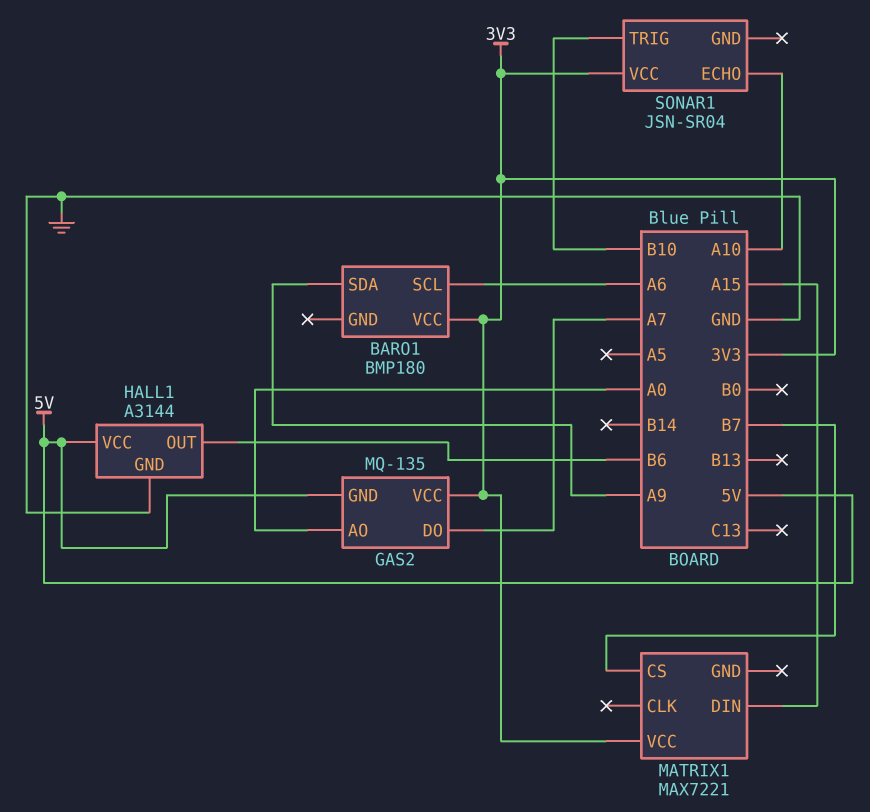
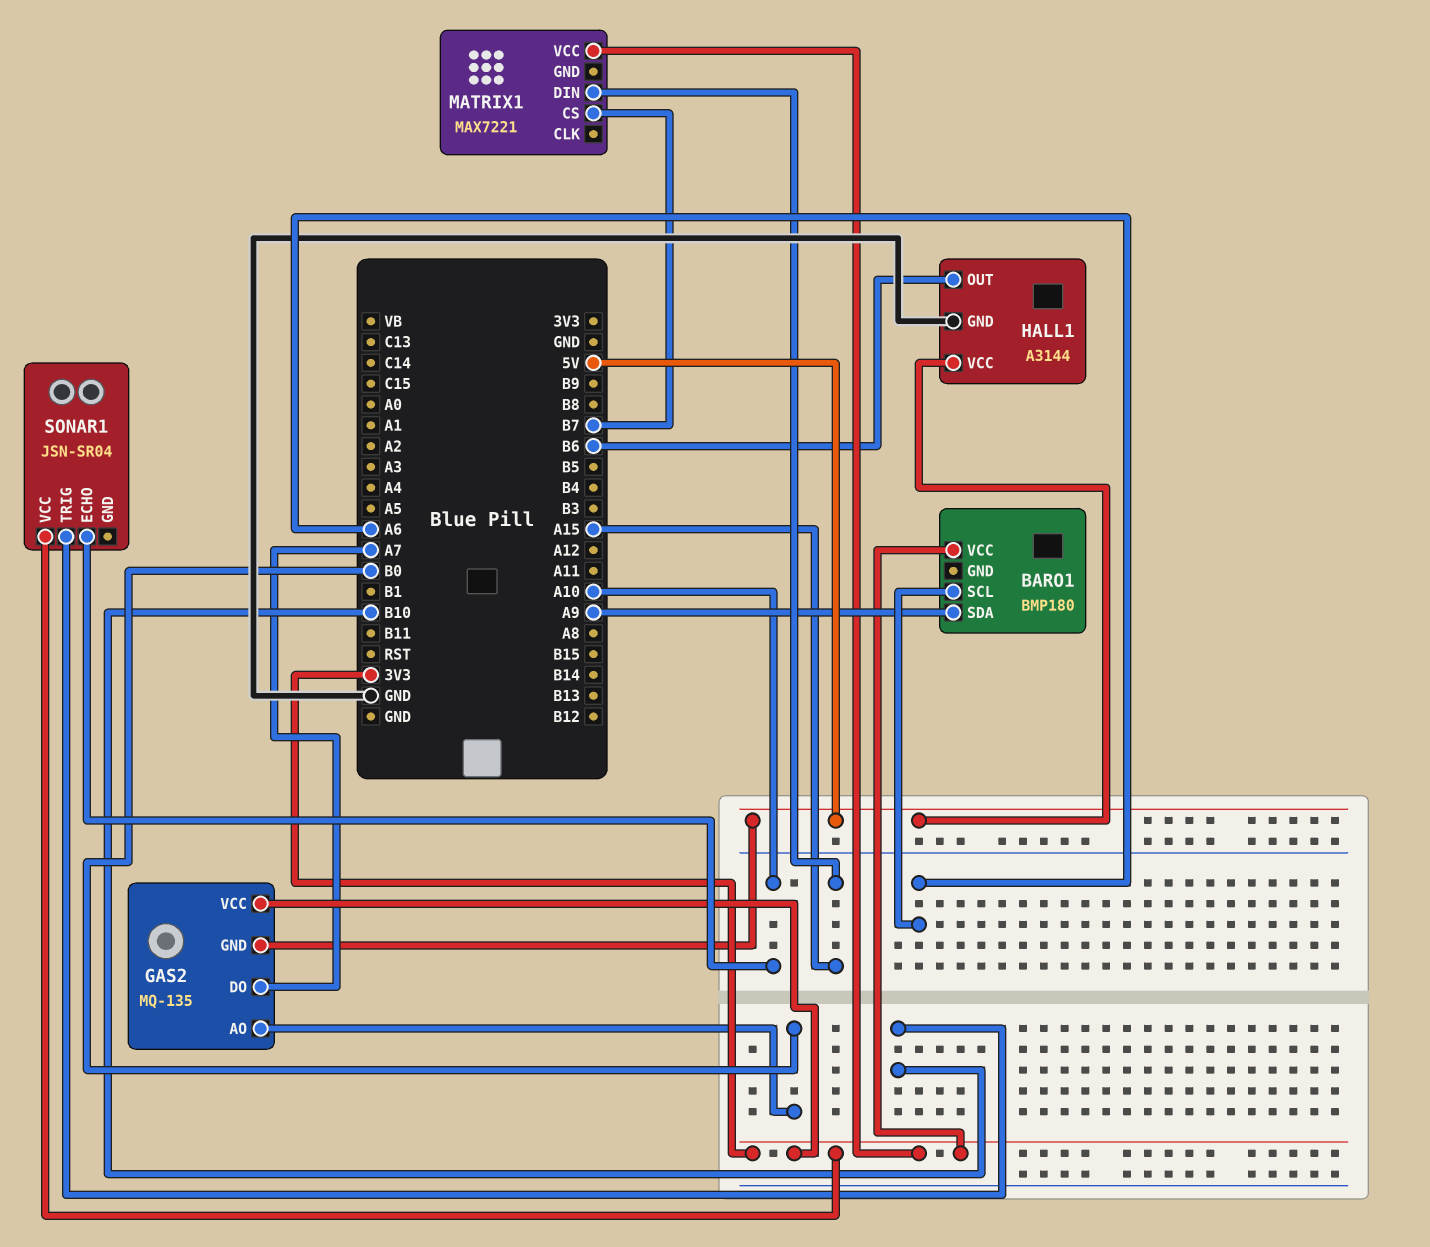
GAS2 pin AO: A0 -> B0

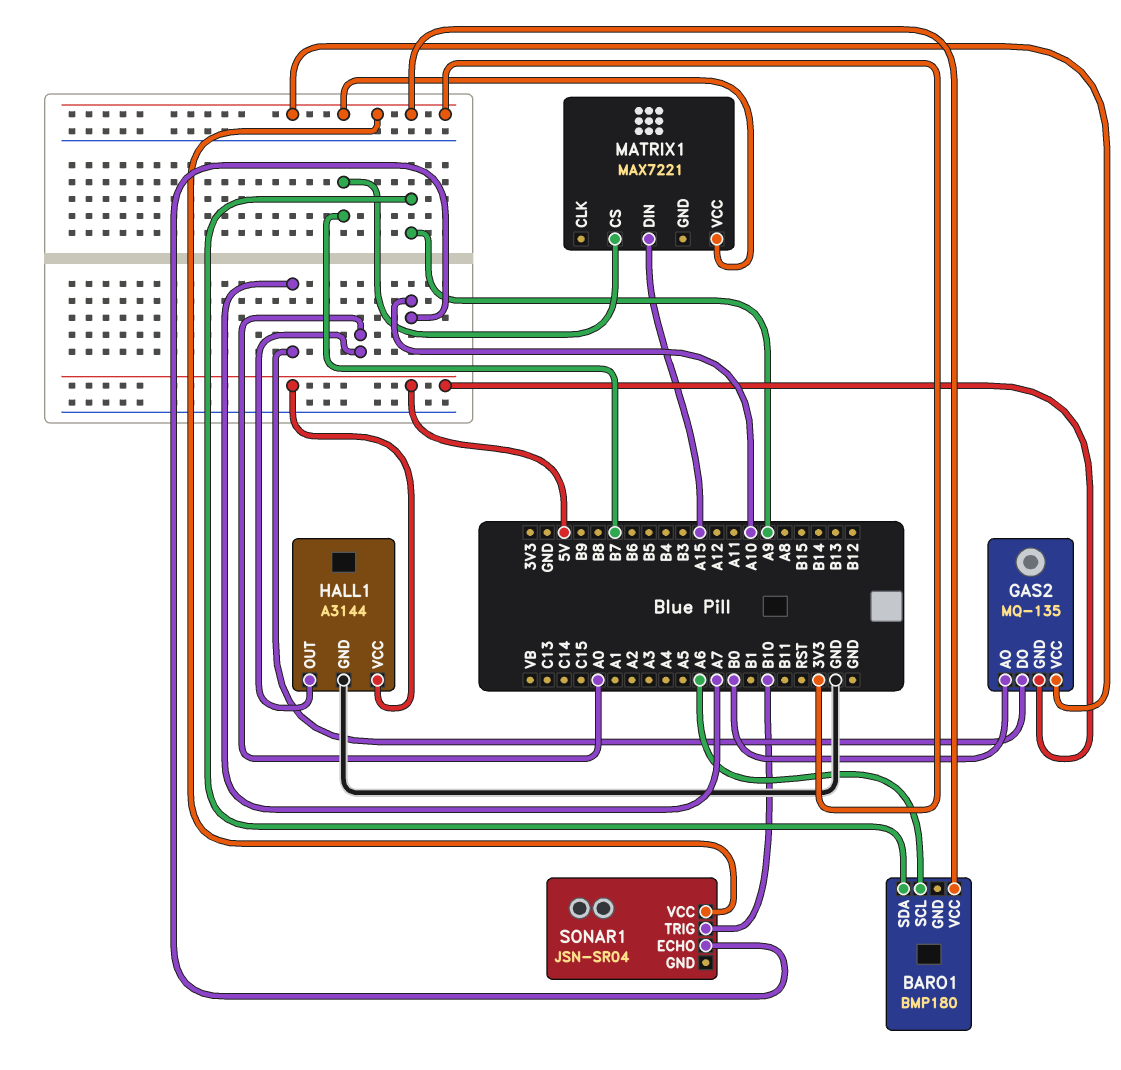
HALL1 pin OUT: B6 -> A0

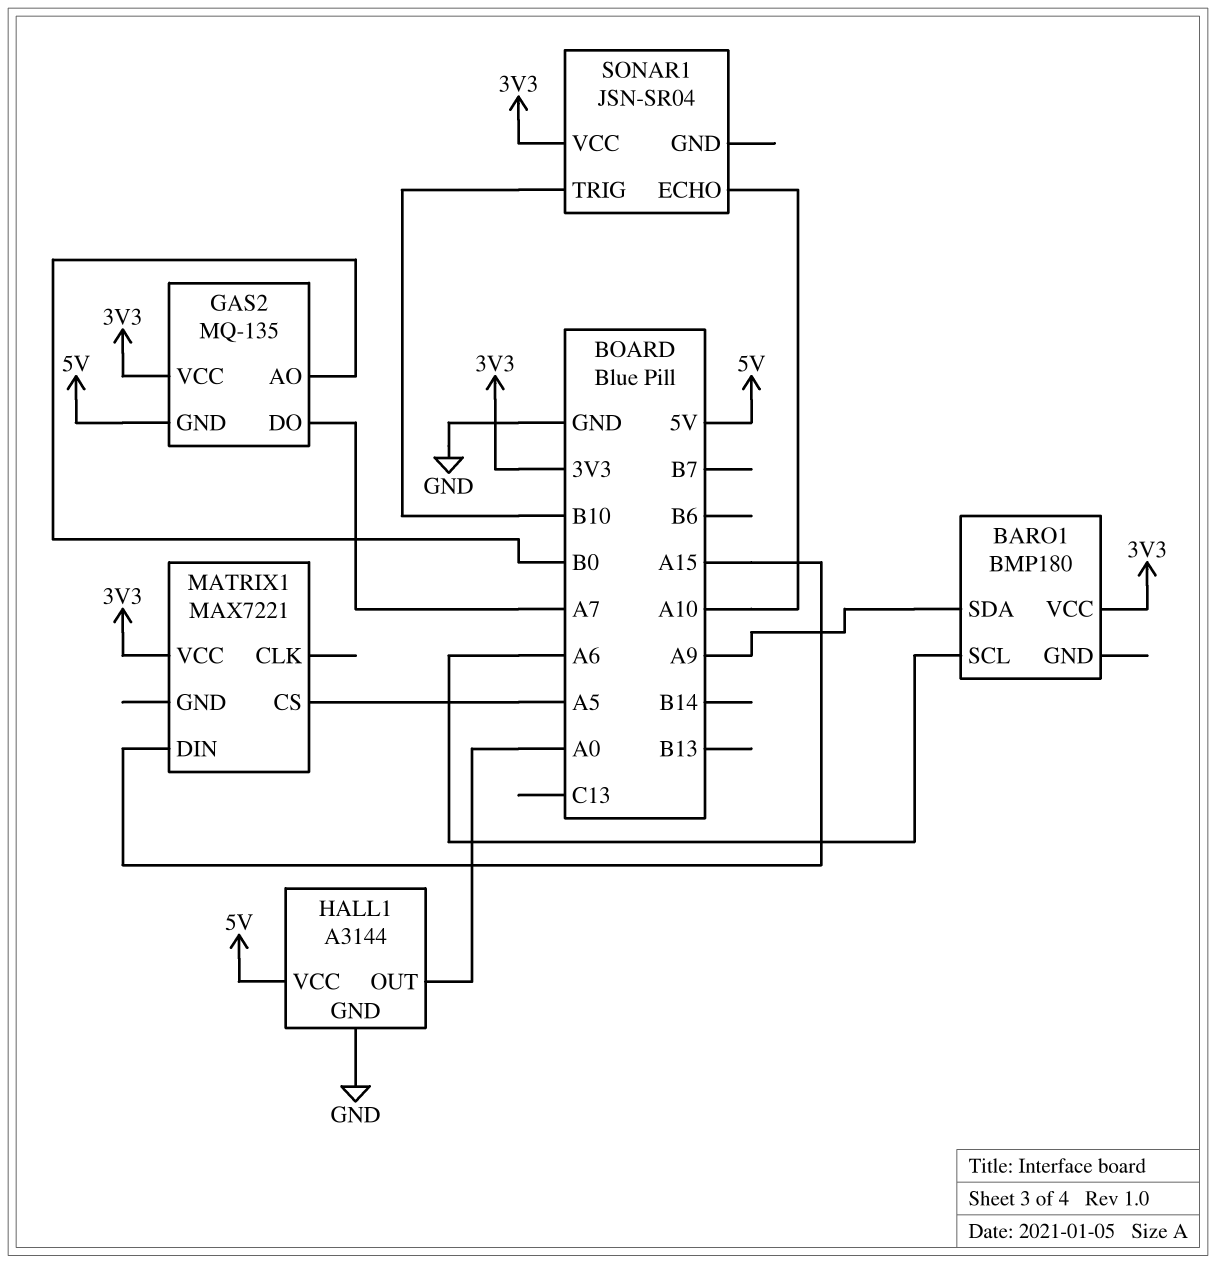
MATRIX1 pin CS: B7 -> A5

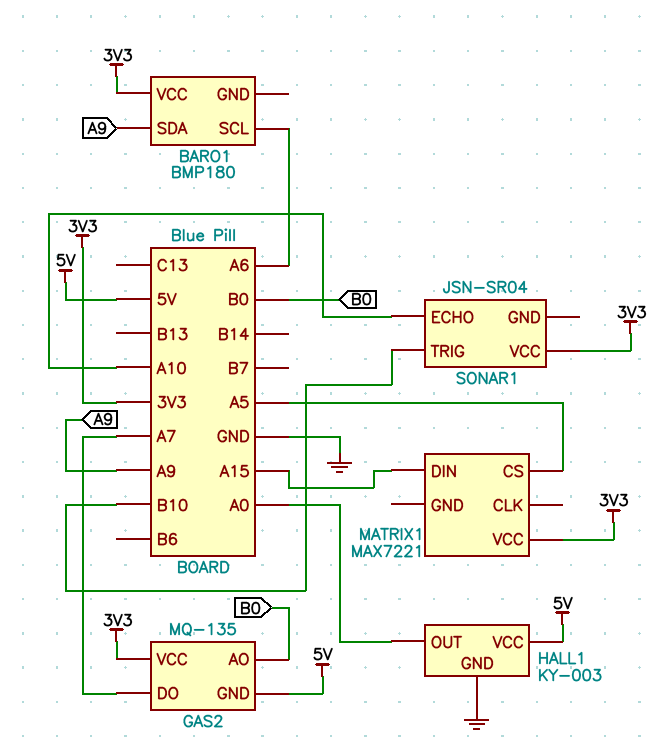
HALL1: A3144 -> KY-003

